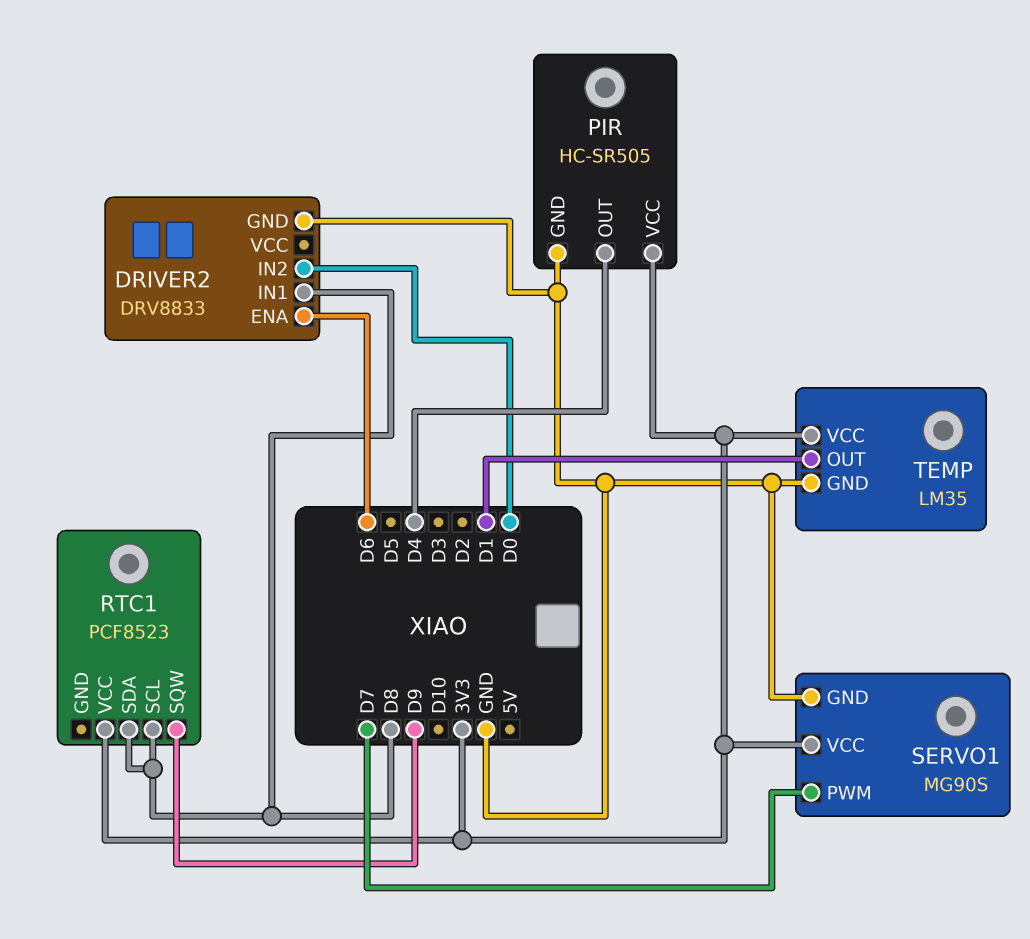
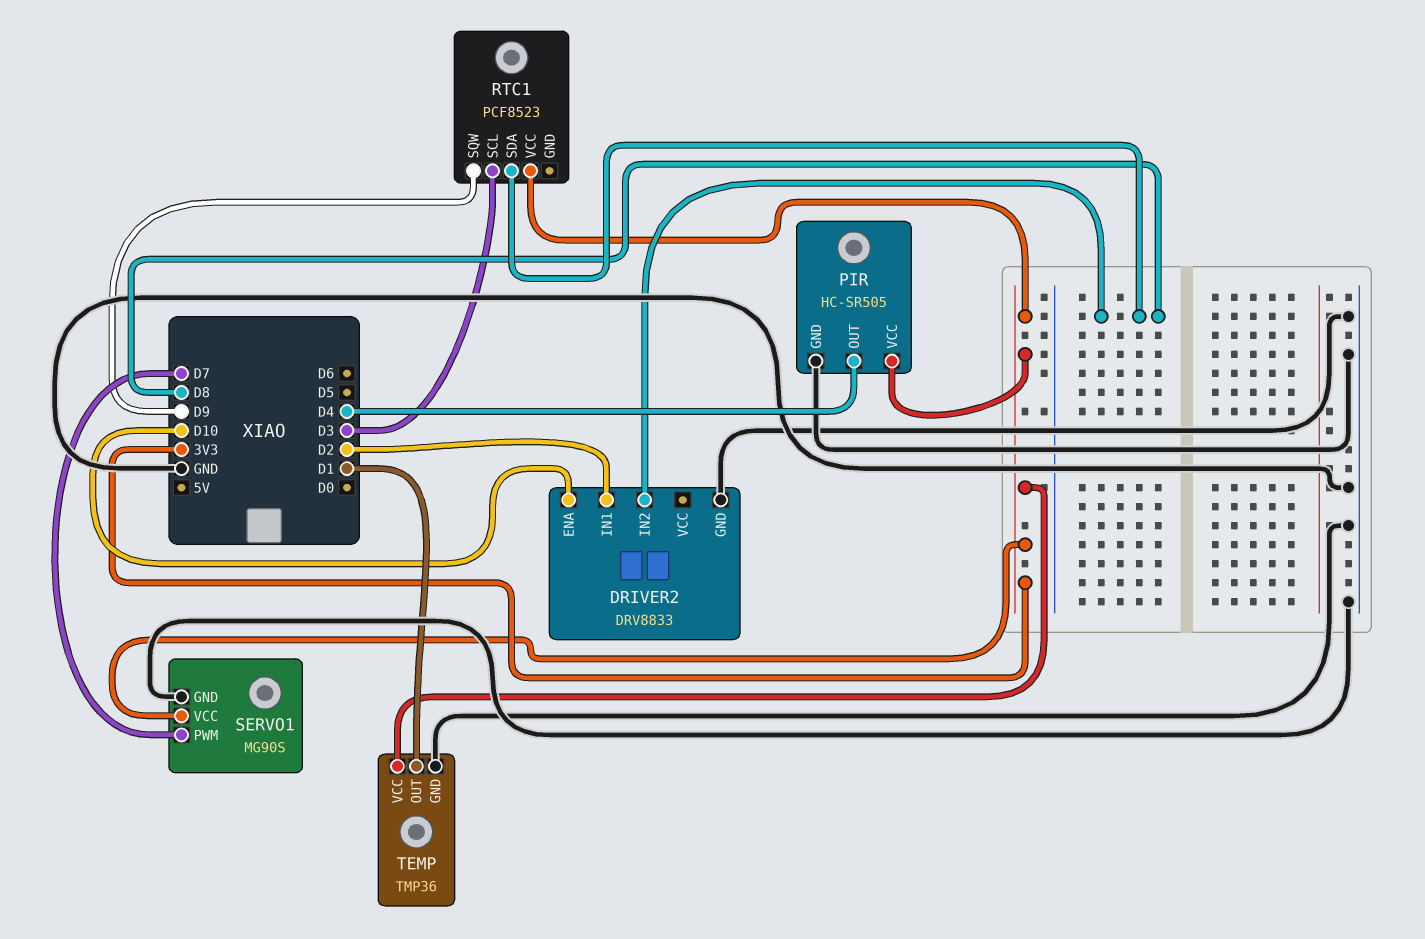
DRIVER2 pin ENA: D6 -> D10
DRIVER2 pin IN1: D8 -> D2
DRIVER2 pin IN2: D0 -> D8
RTC1 pin SCL: D8 -> D3
TEMP: LM35 -> TMP36

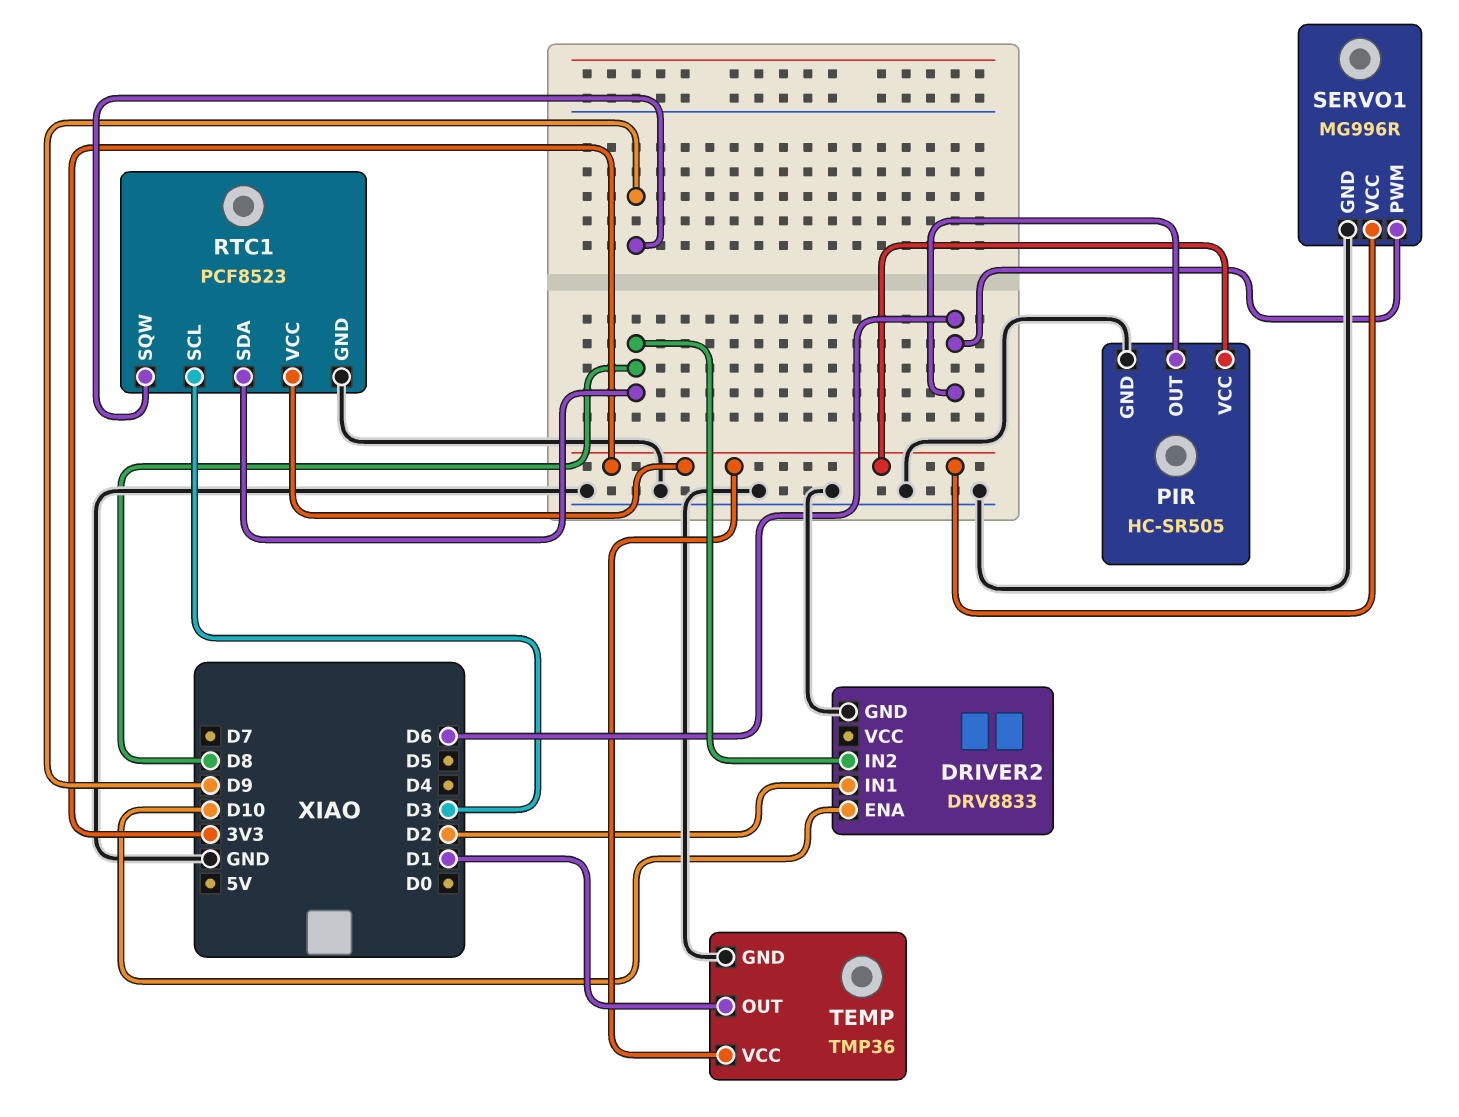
PIR pin OUT: D4 -> D6
RTC1 pin GND: none -> GND
SERVO1: MG90S -> MG996R
SERVO1 pin PWM: D7 -> D6

